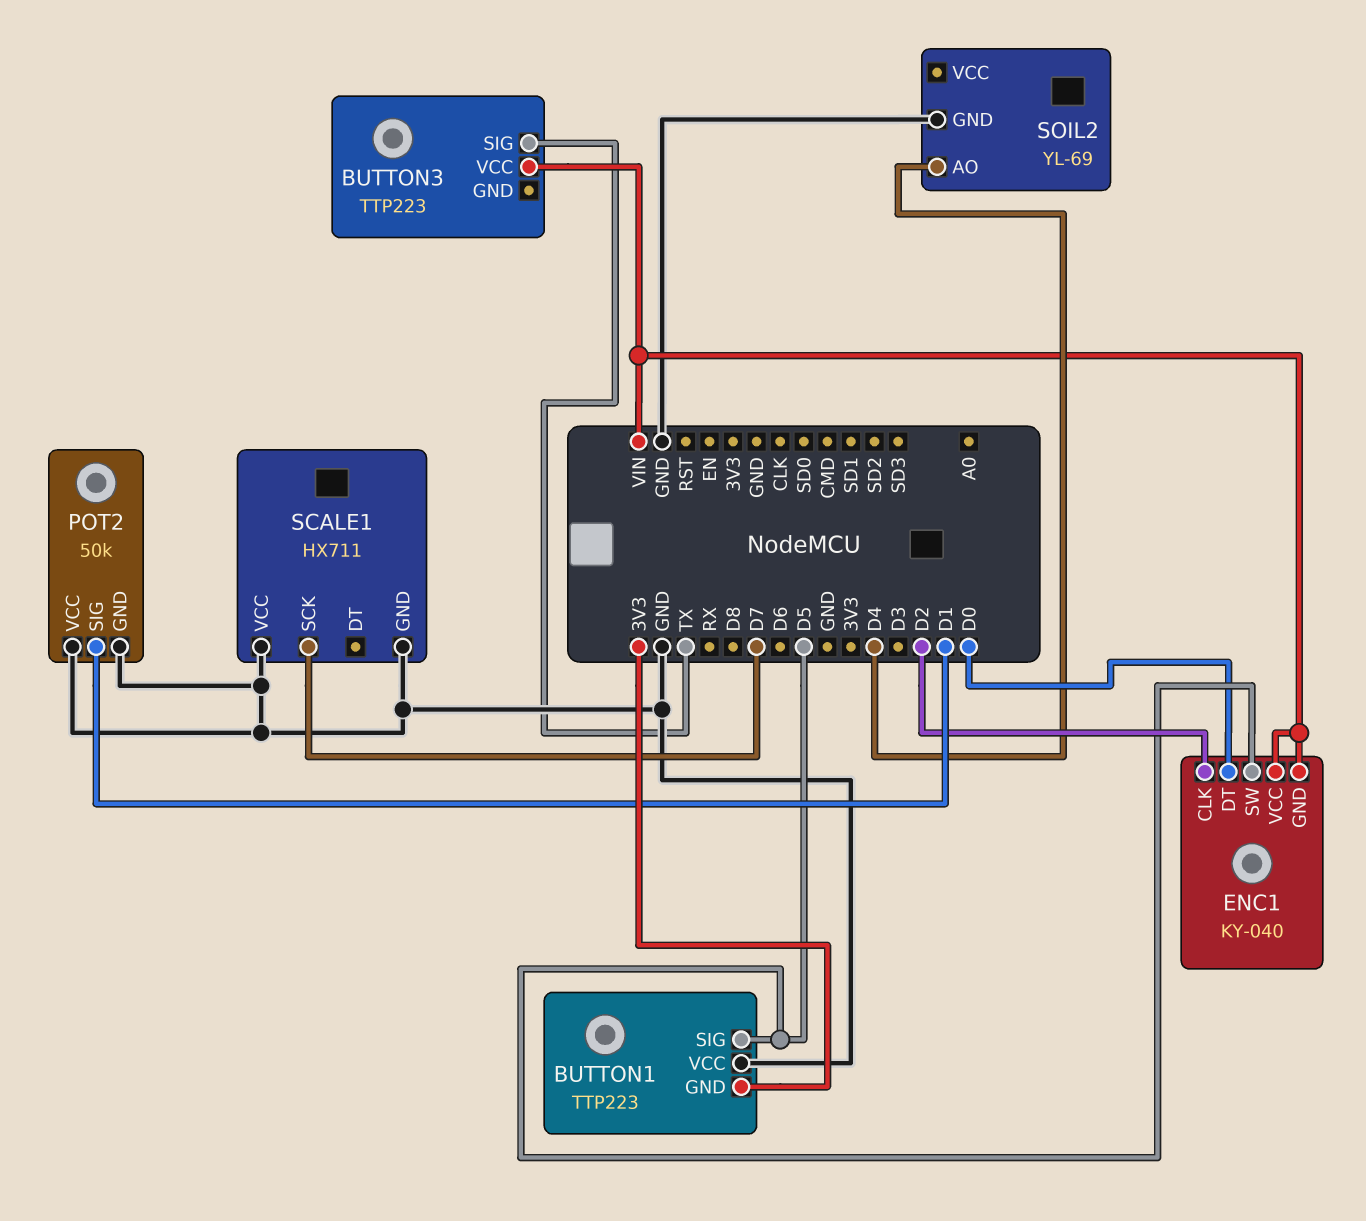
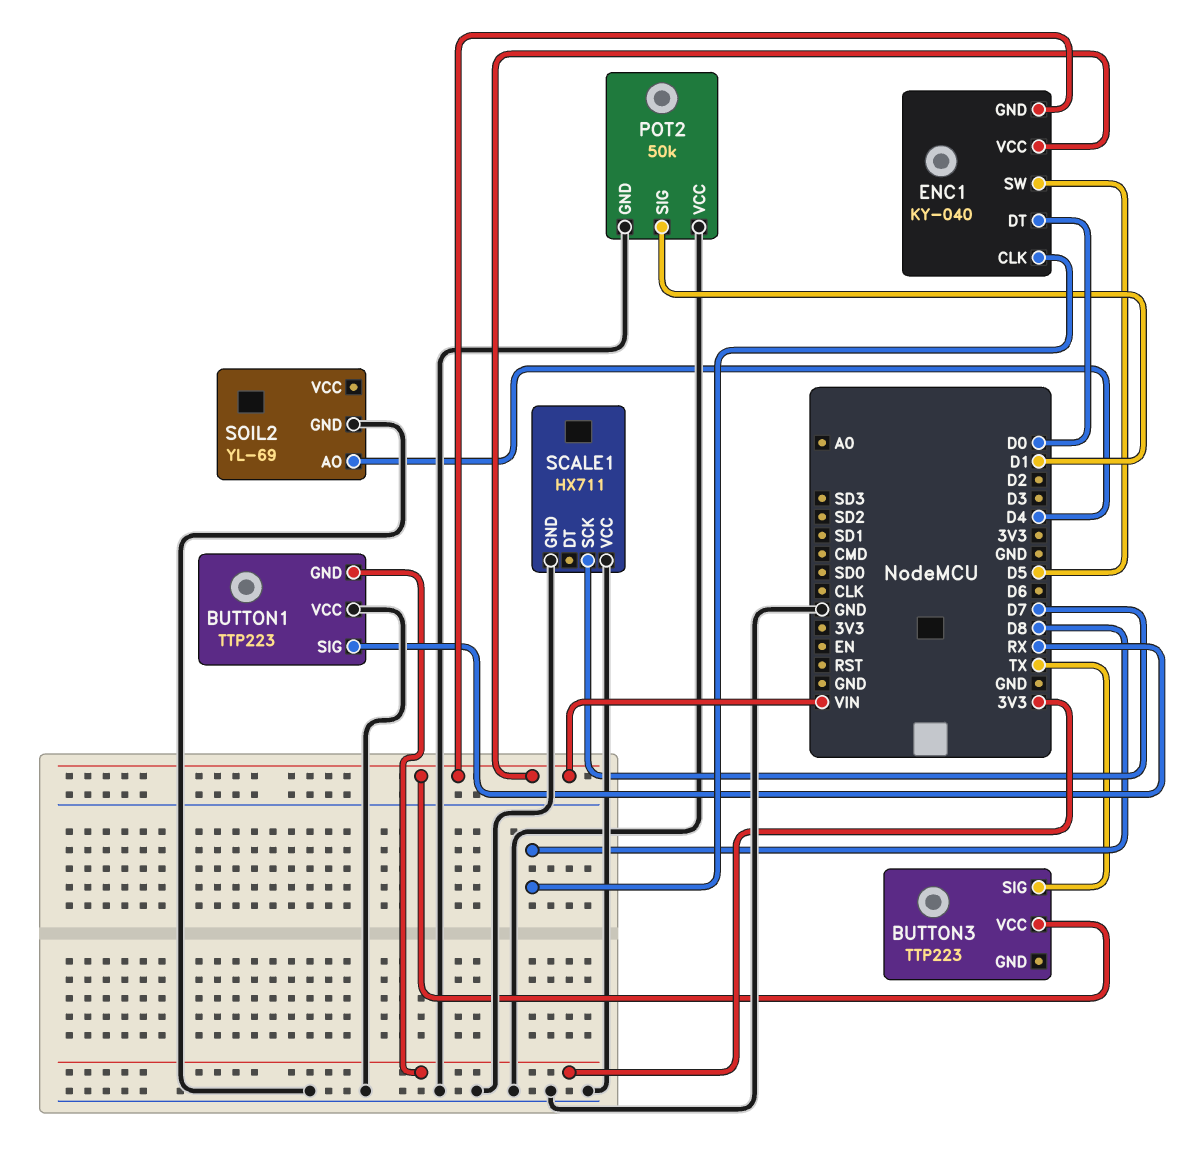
BUTTON1 pin SIG: D5 -> RX
ENC1 pin CLK: D2 -> D8

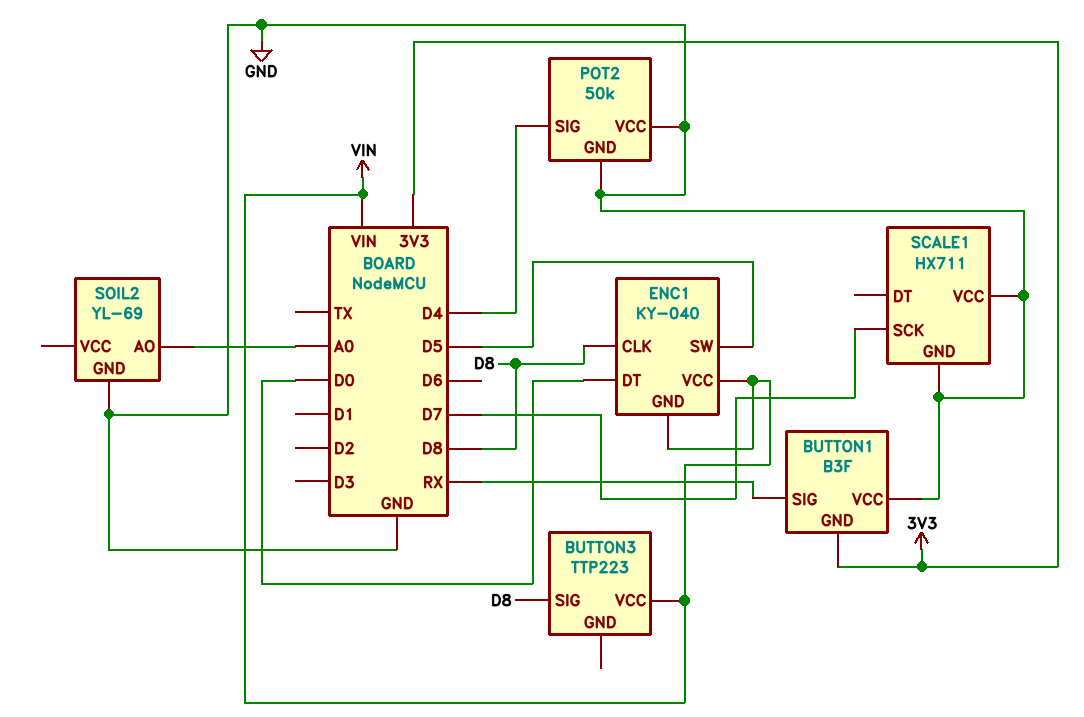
BUTTON1: TTP223 -> B3F
BUTTON3 pin SIG: TX -> D8
POT2 pin SIG: D1 -> D4
SOIL2 pin AO: D4 -> A0

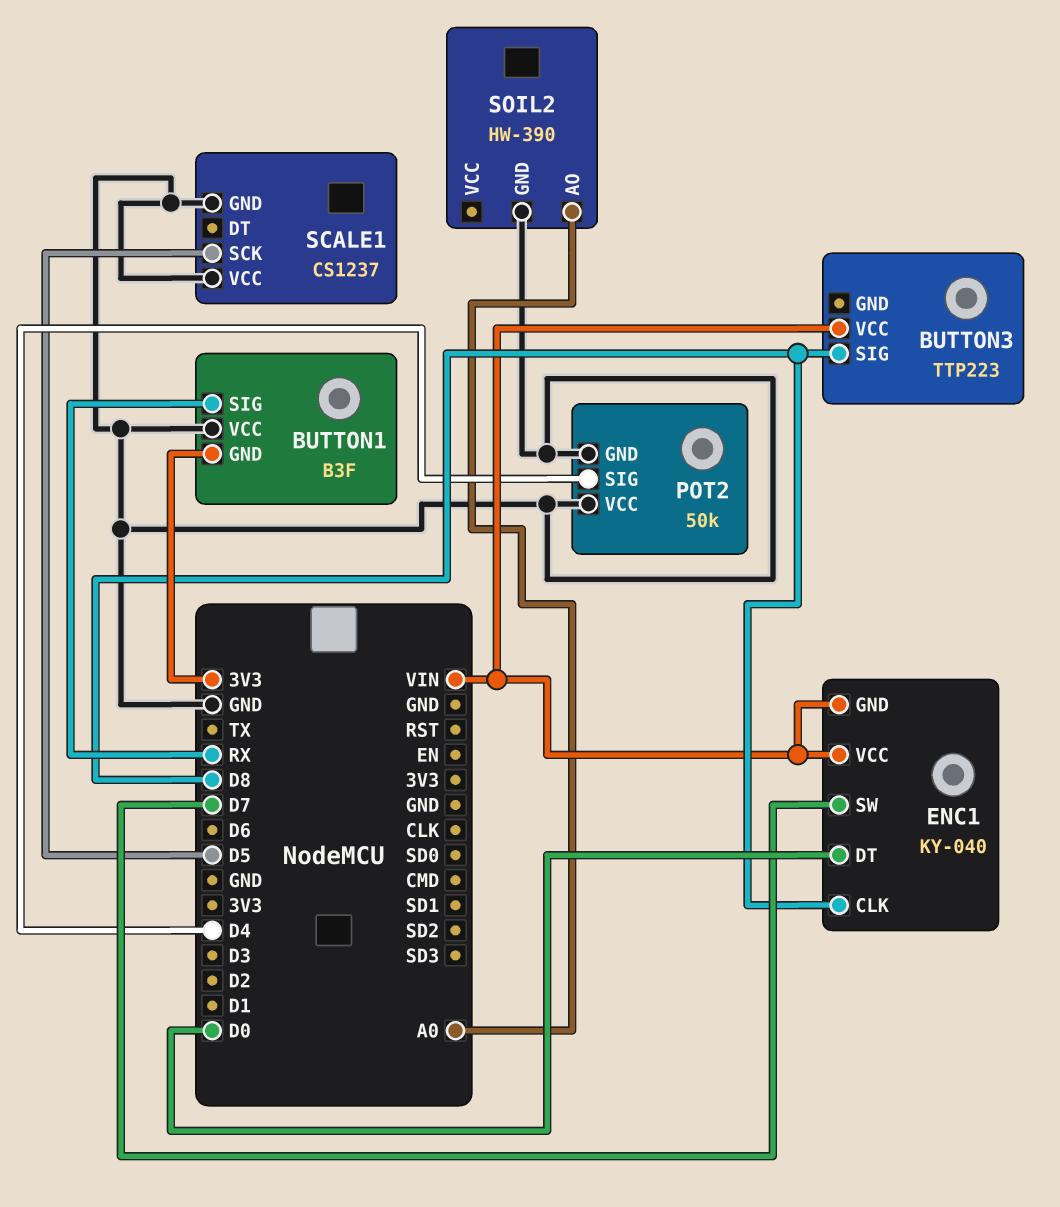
ENC1 pin SW: D5 -> D7
SCALE1: HX711 -> CS1237
SCALE1 pin SCK: D7 -> D5
SOIL2: YL-69 -> HW-390

